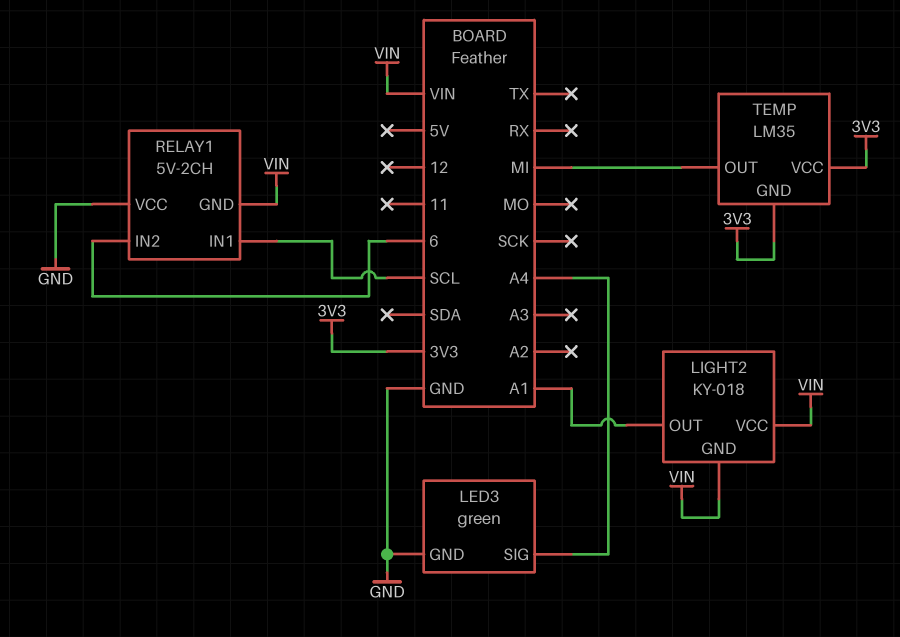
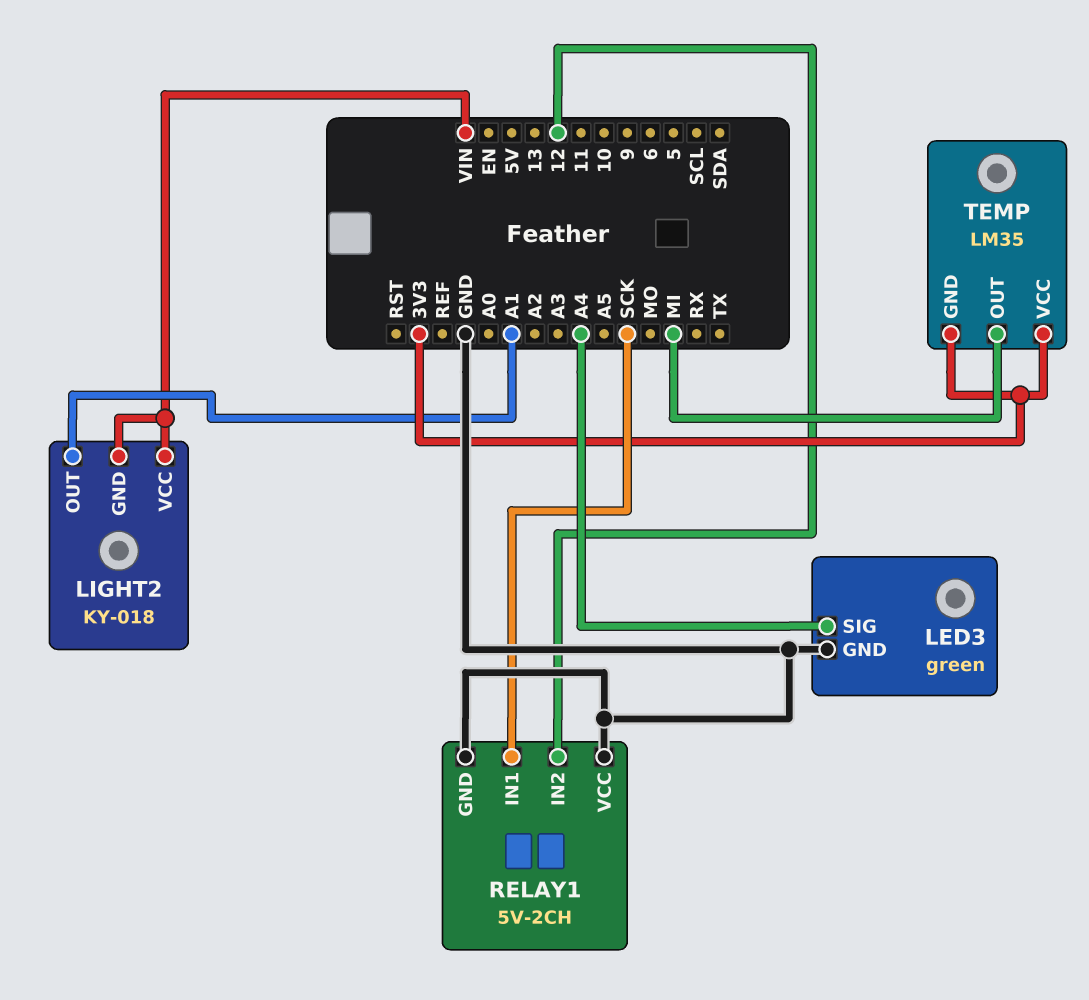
RELAY1 pin GND: VIN -> GND
RELAY1 pin IN1: SCL -> SCK
RELAY1 pin IN2: 6 -> 12

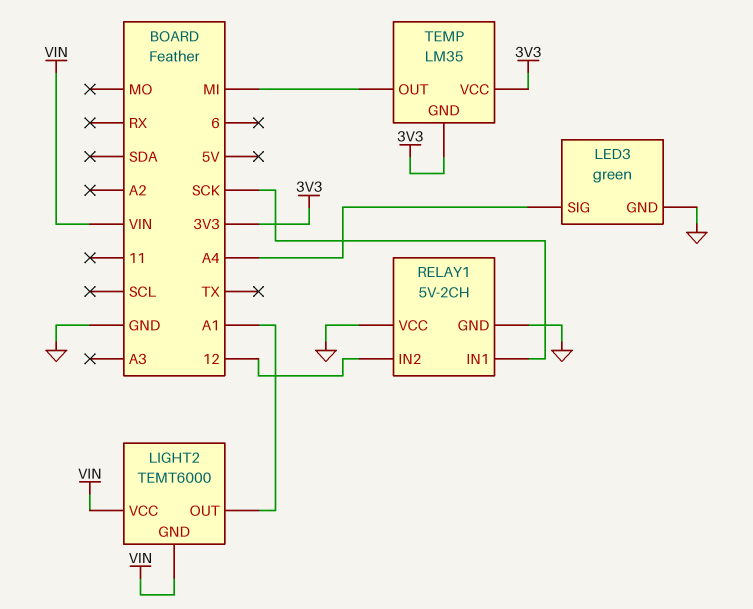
LIGHT2: KY-018 -> TEMT6000

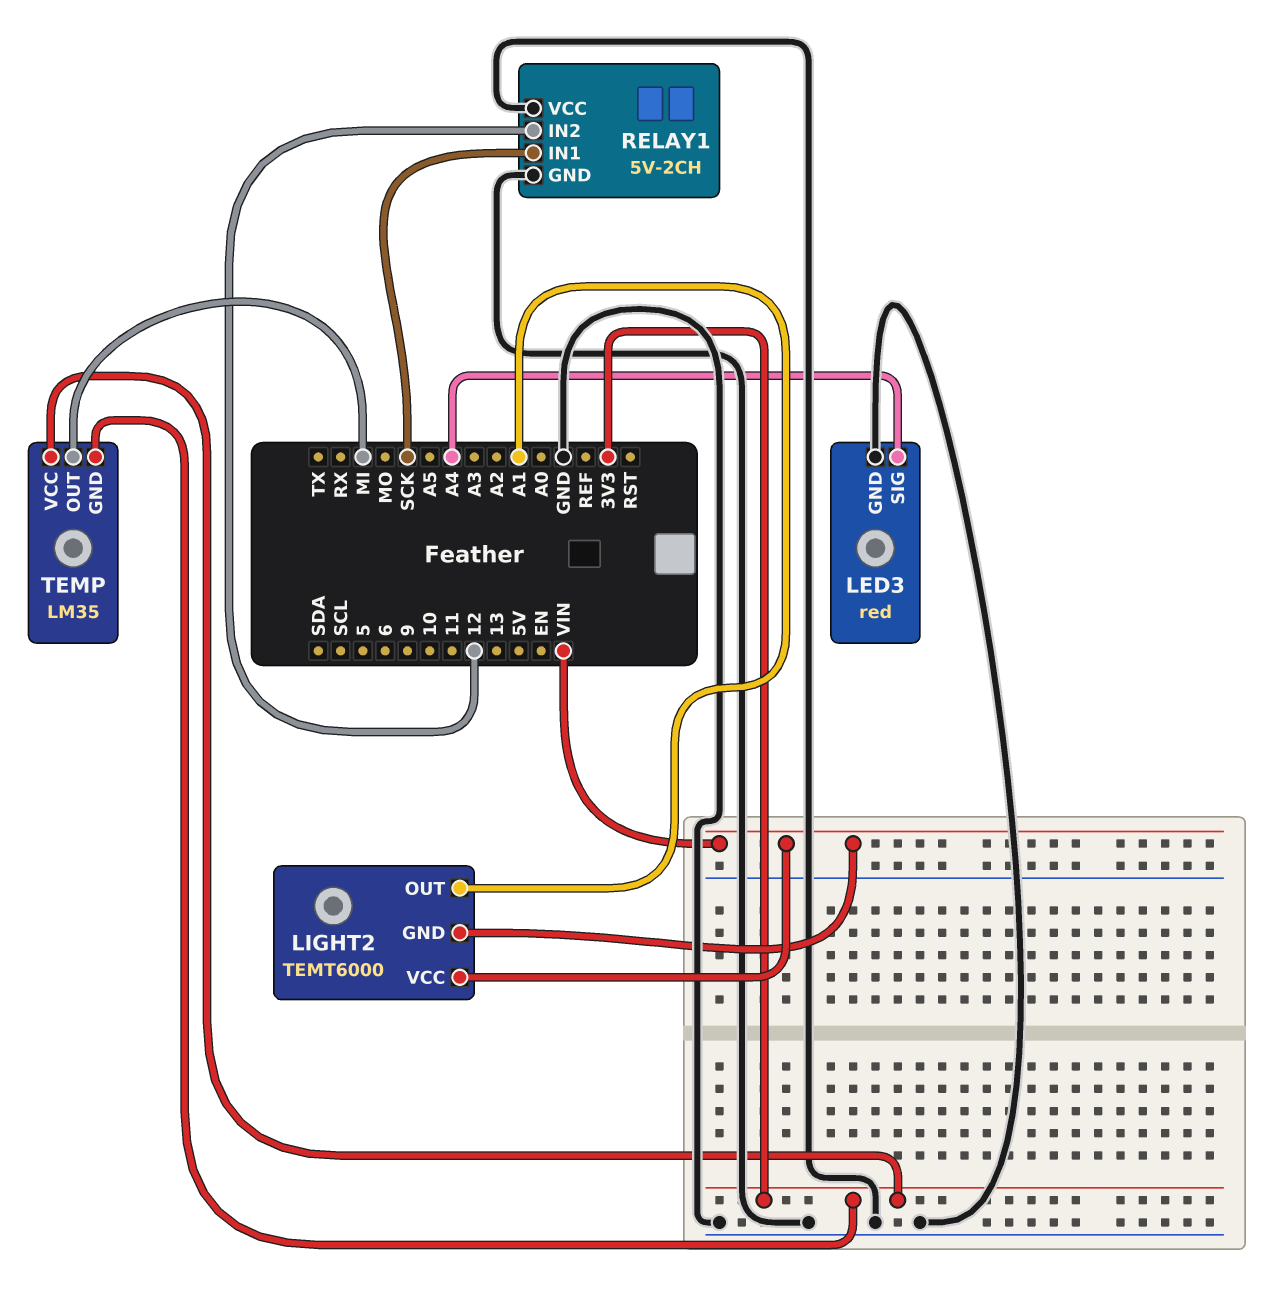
LED3: green -> red

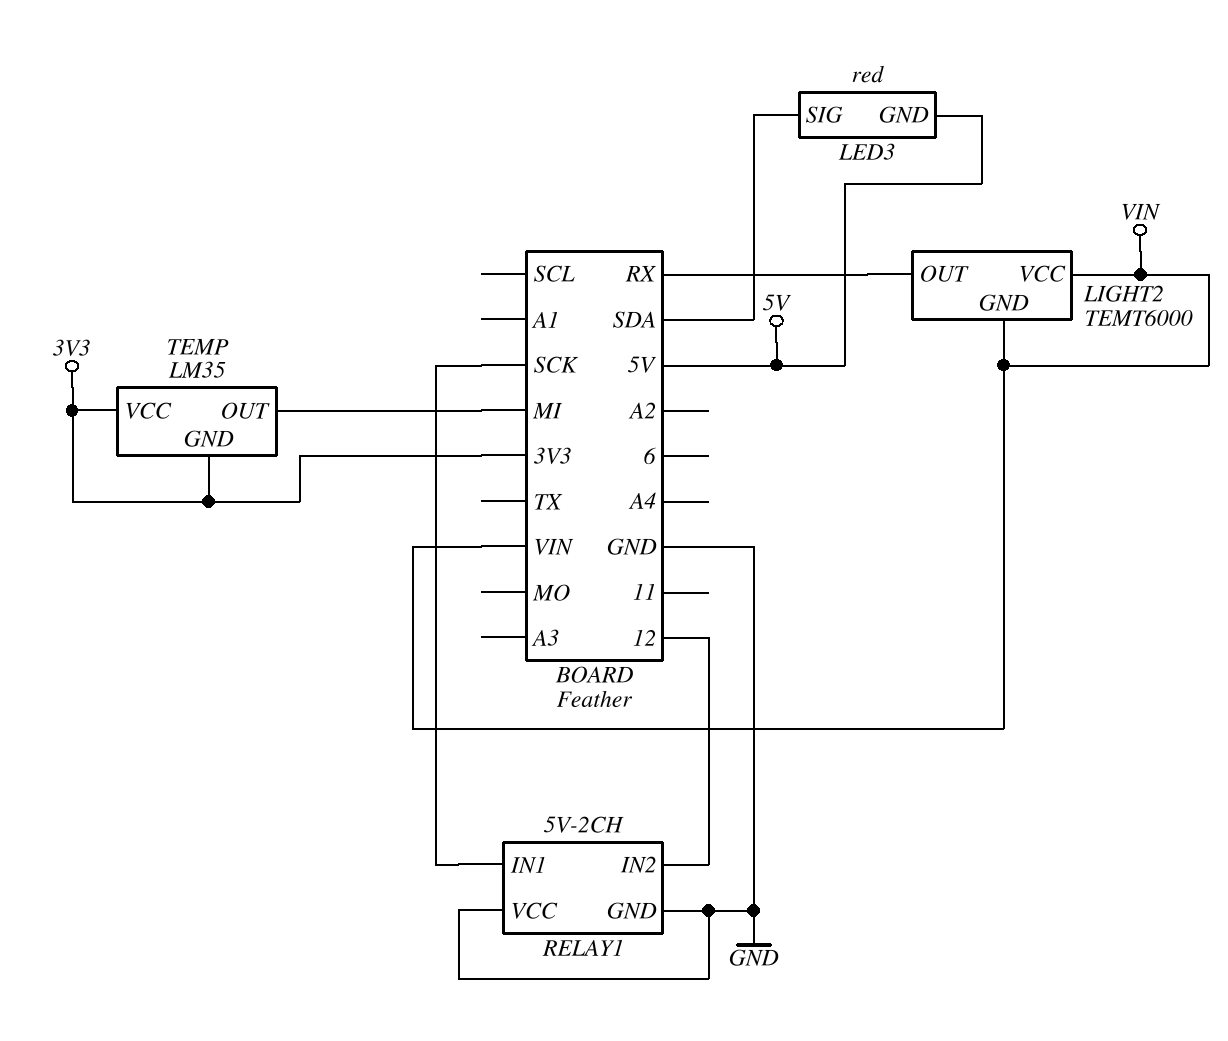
LED3 pin GND: GND -> 5V
LED3 pin SIG: A4 -> SDA
LIGHT2 pin OUT: A1 -> RX

